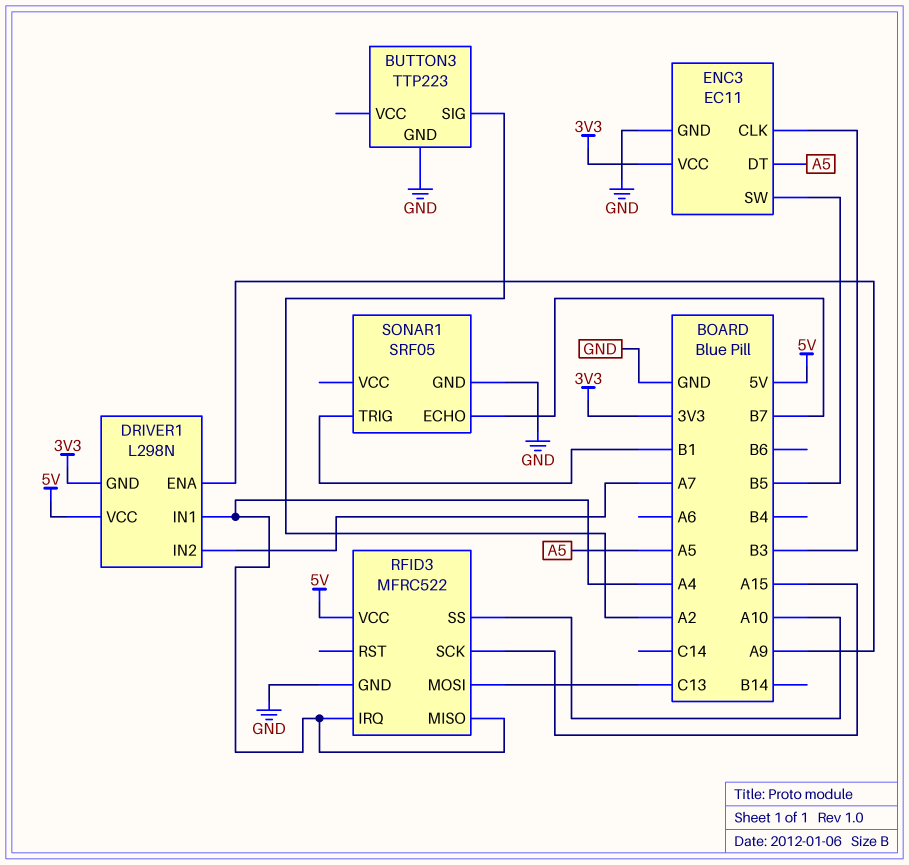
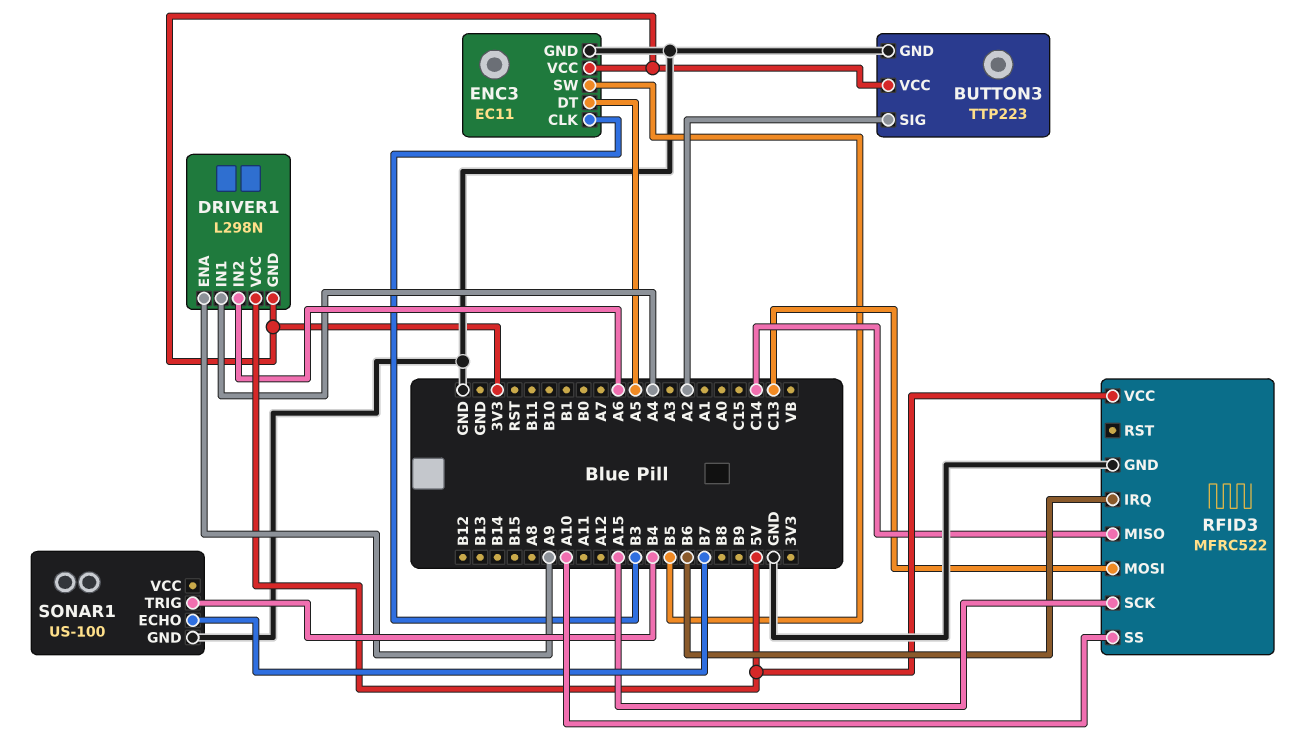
BUTTON3 pin VCC: none -> 3V3
DRIVER1 pin IN2: A7 -> A6
RFID3 pin IRQ: A4 -> B6
RFID3 pin MISO: A4 -> C14
SONAR1: SRF05 -> US-100
SONAR1 pin TRIG: B1 -> B4

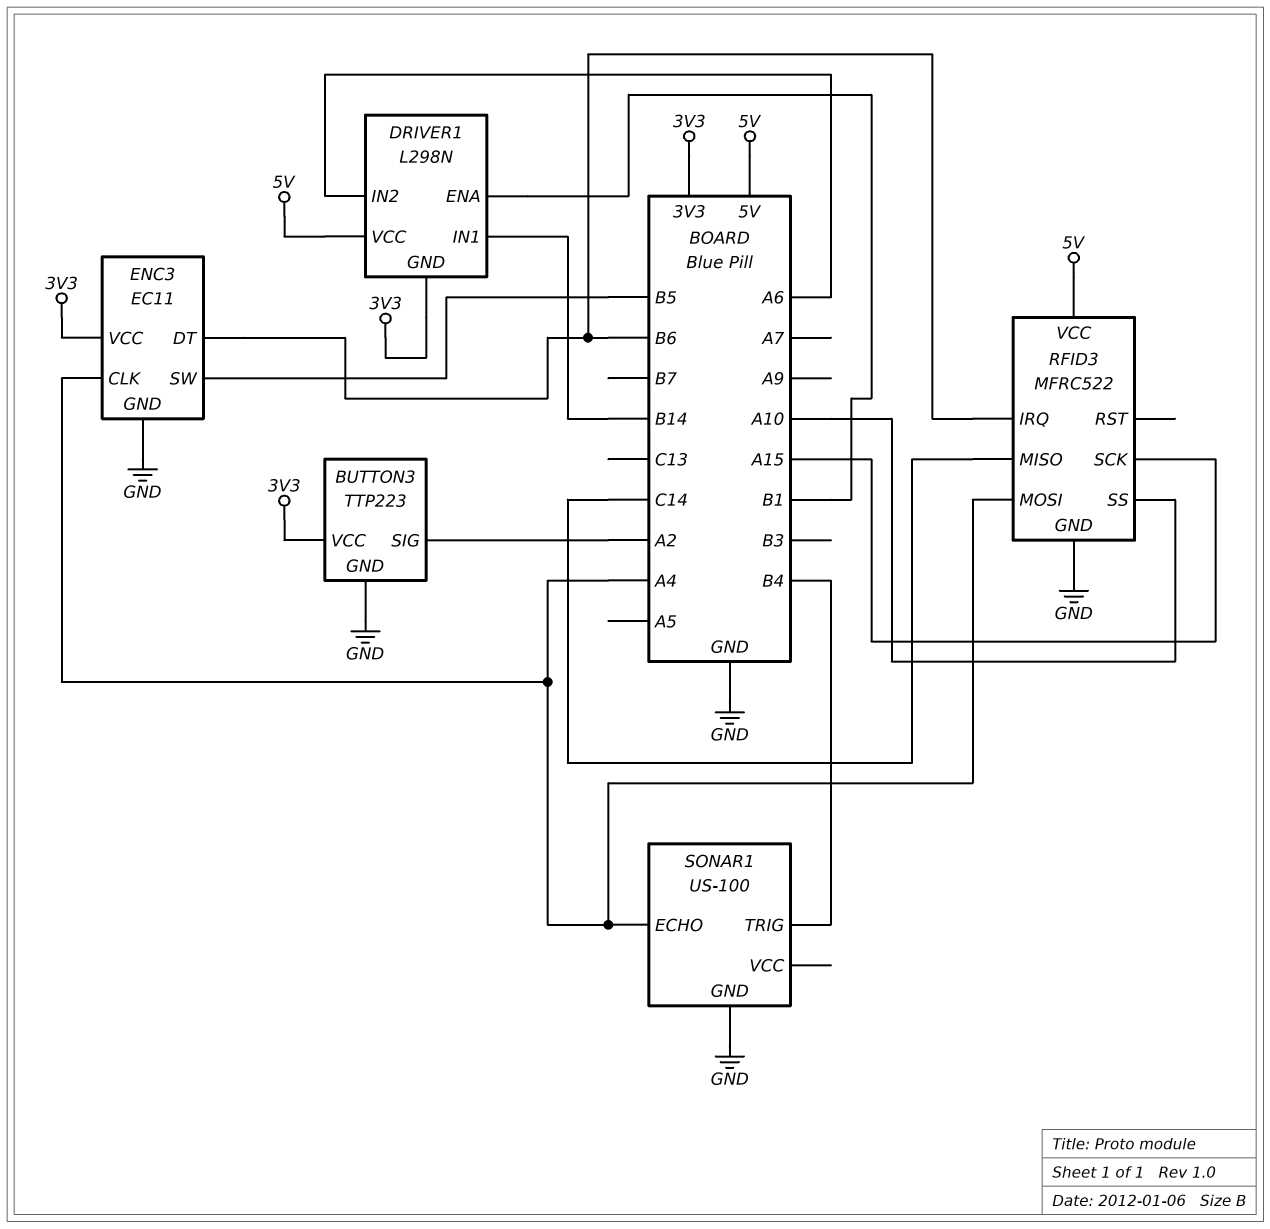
DRIVER1 pin ENA: A9 -> B1
DRIVER1 pin IN1: A4 -> B14
ENC3 pin CLK: B3 -> A4
ENC3 pin DT: A5 -> B6
RFID3 pin MOSI: C13 -> A4
SONAR1 pin ECHO: B7 -> A4

